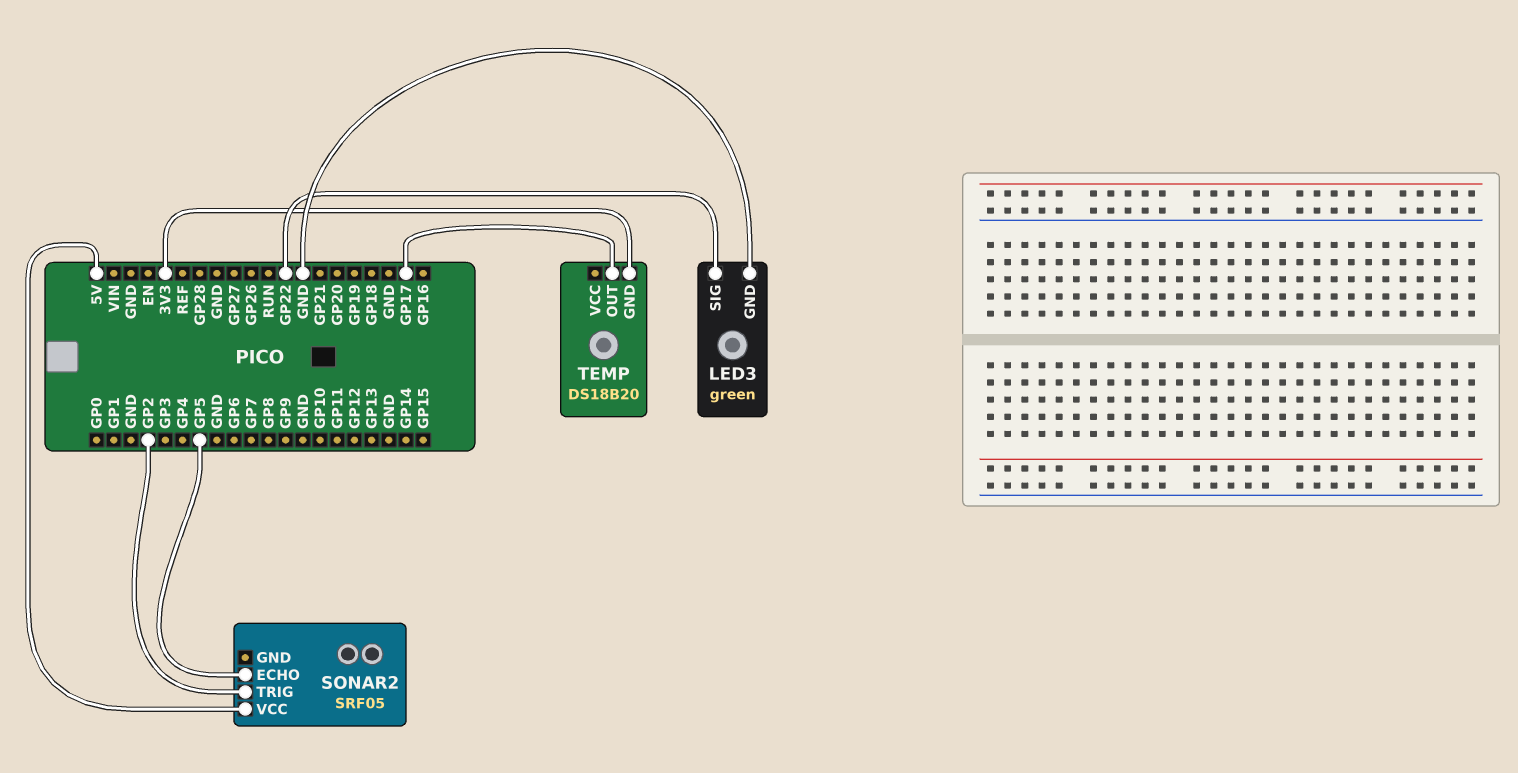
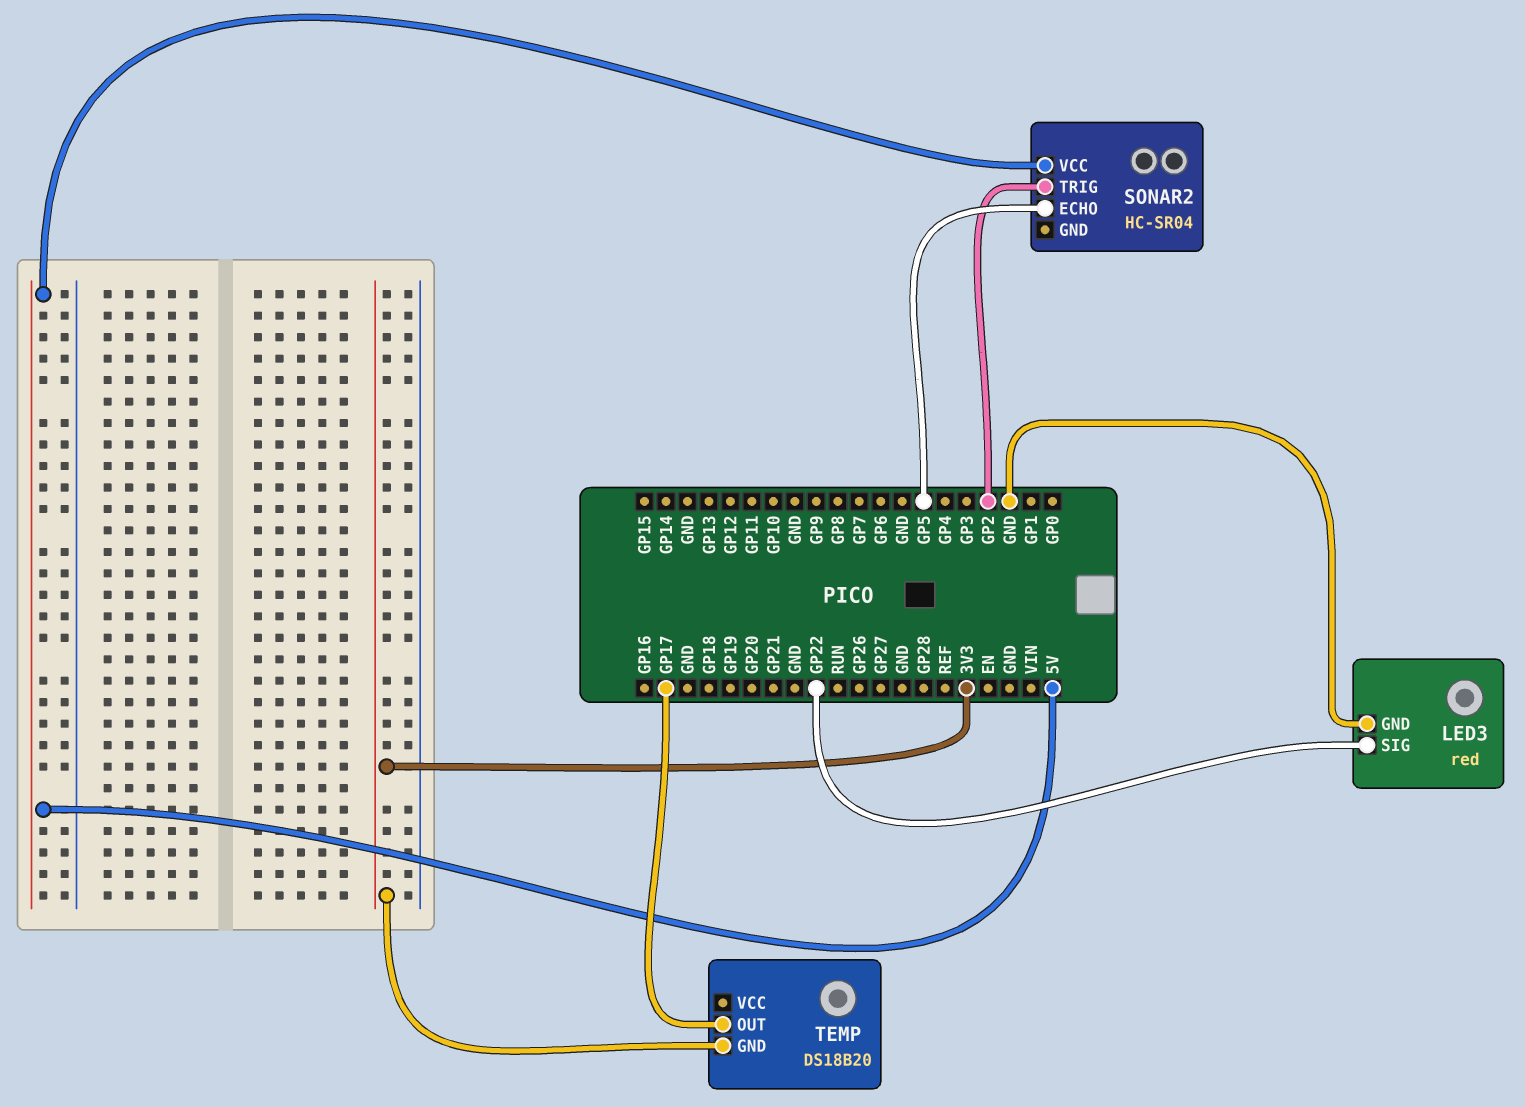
LED3: green -> red
SONAR2: SRF05 -> HC-SR04

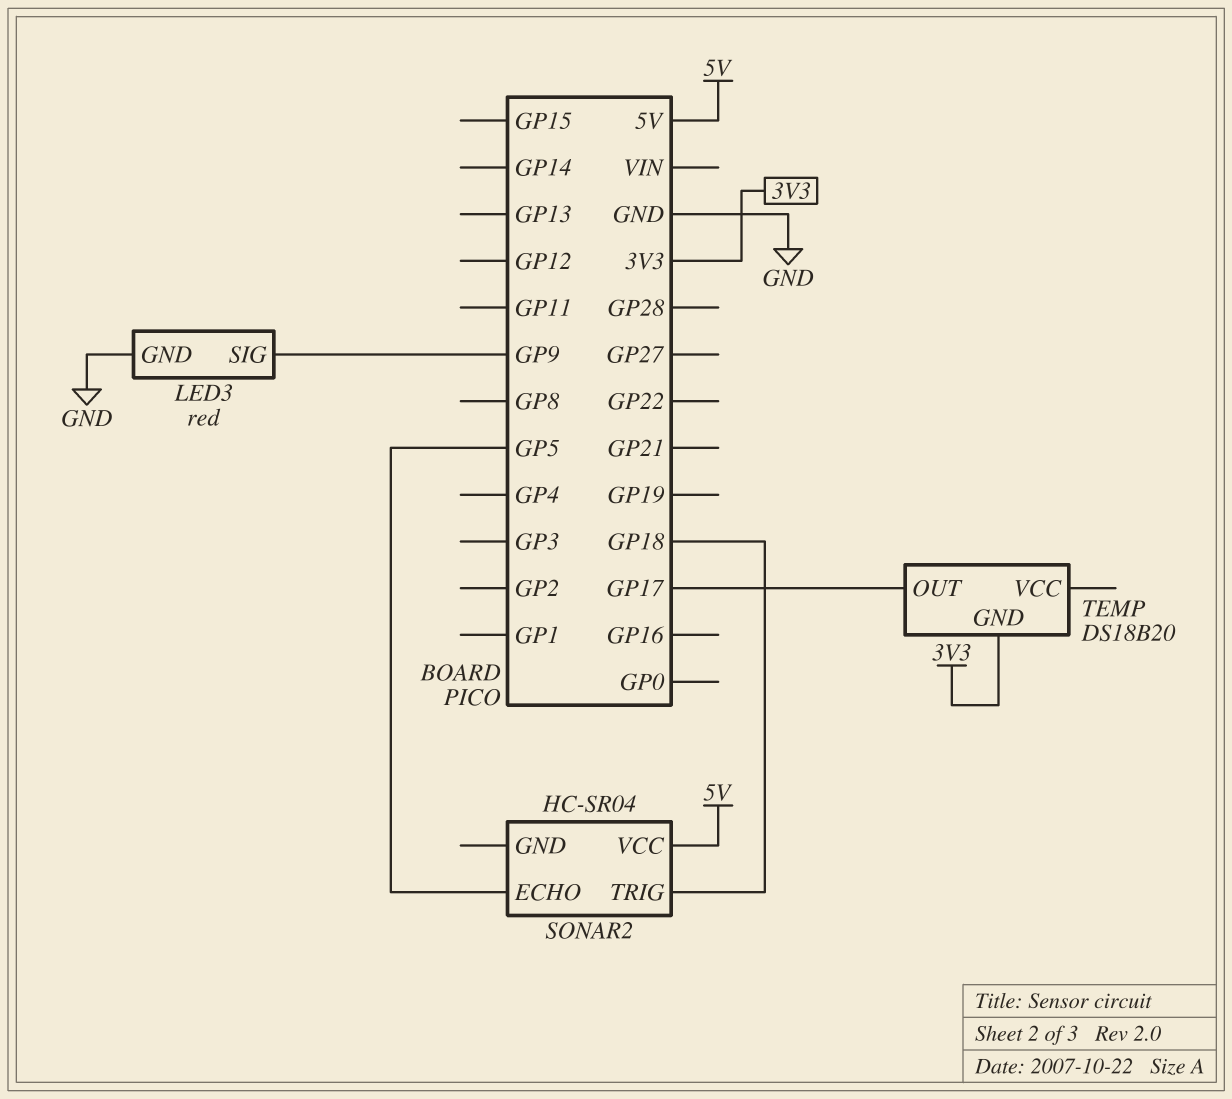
LED3 pin SIG: GP22 -> GP9
SONAR2 pin TRIG: GP2 -> GP18

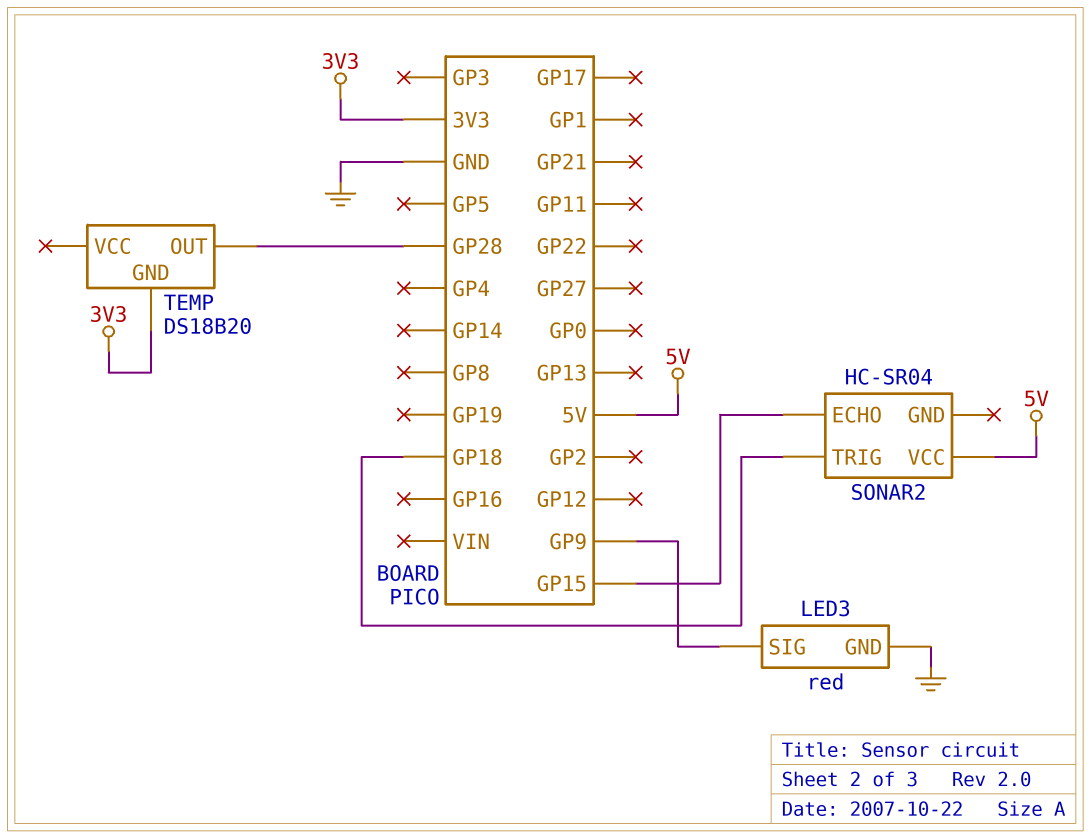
SONAR2 pin ECHO: GP5 -> GP15
TEMP pin OUT: GP17 -> GP28

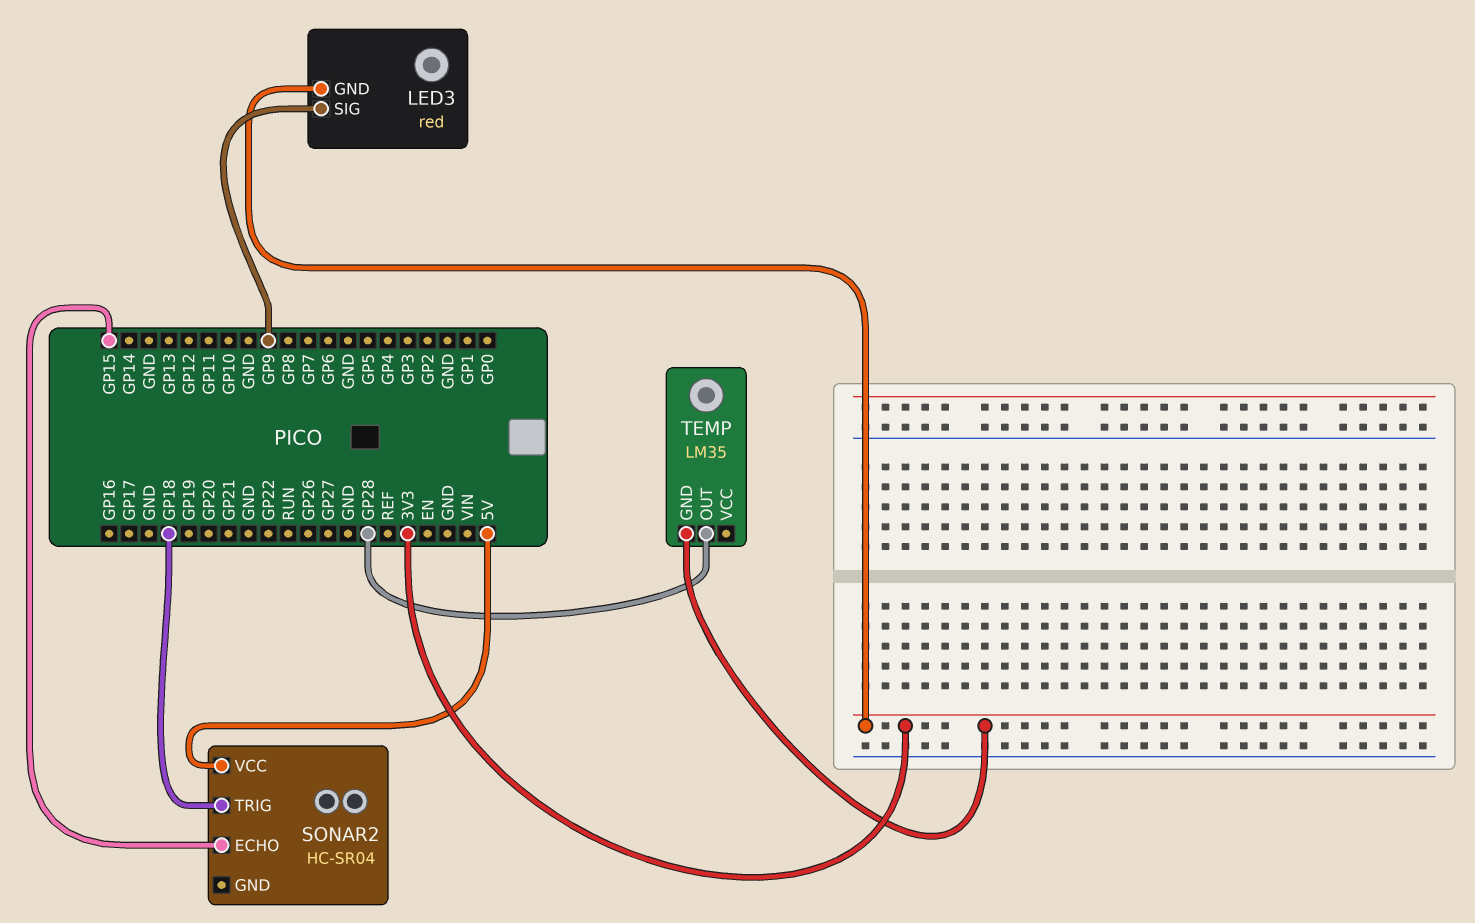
LED3 pin GND: GND -> 3V3
TEMP: DS18B20 -> LM35

